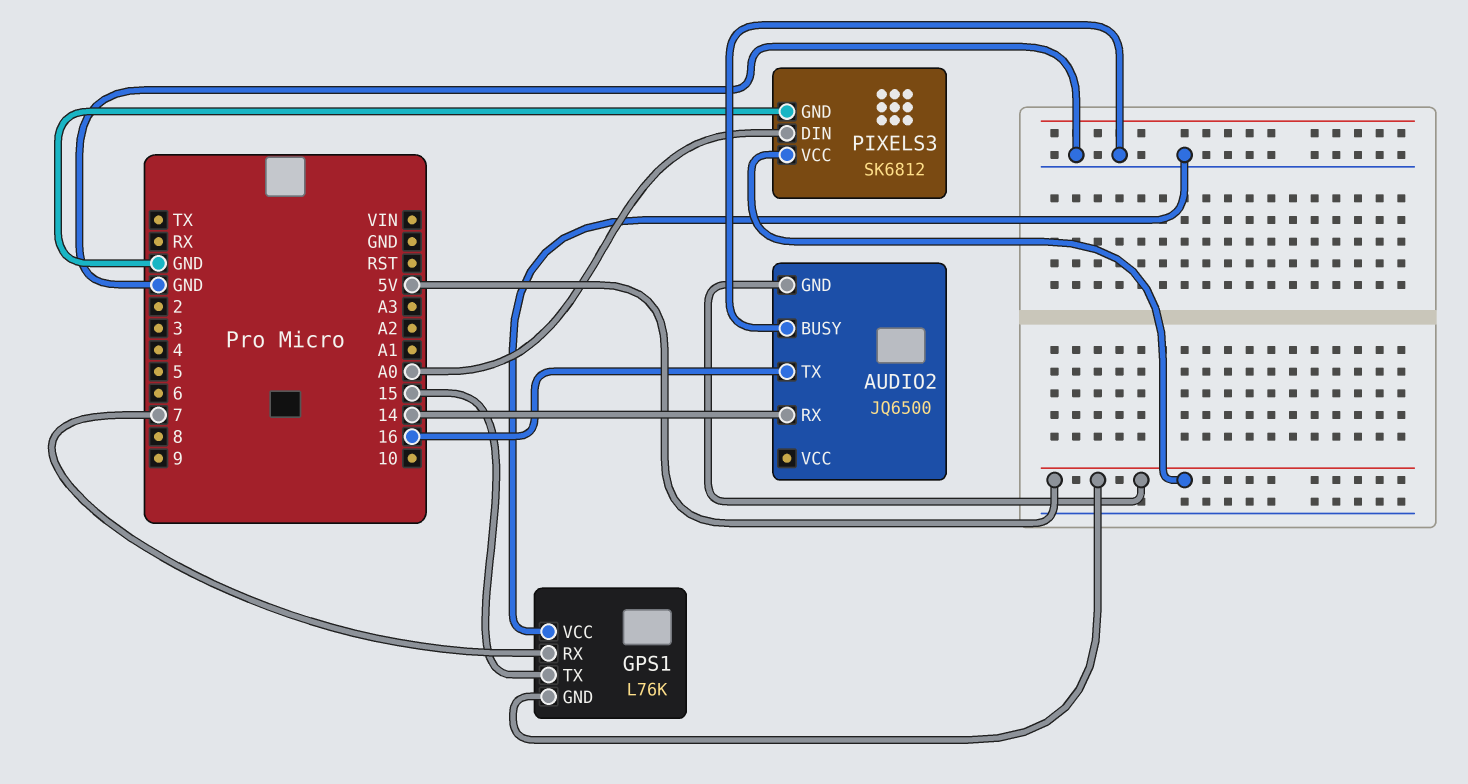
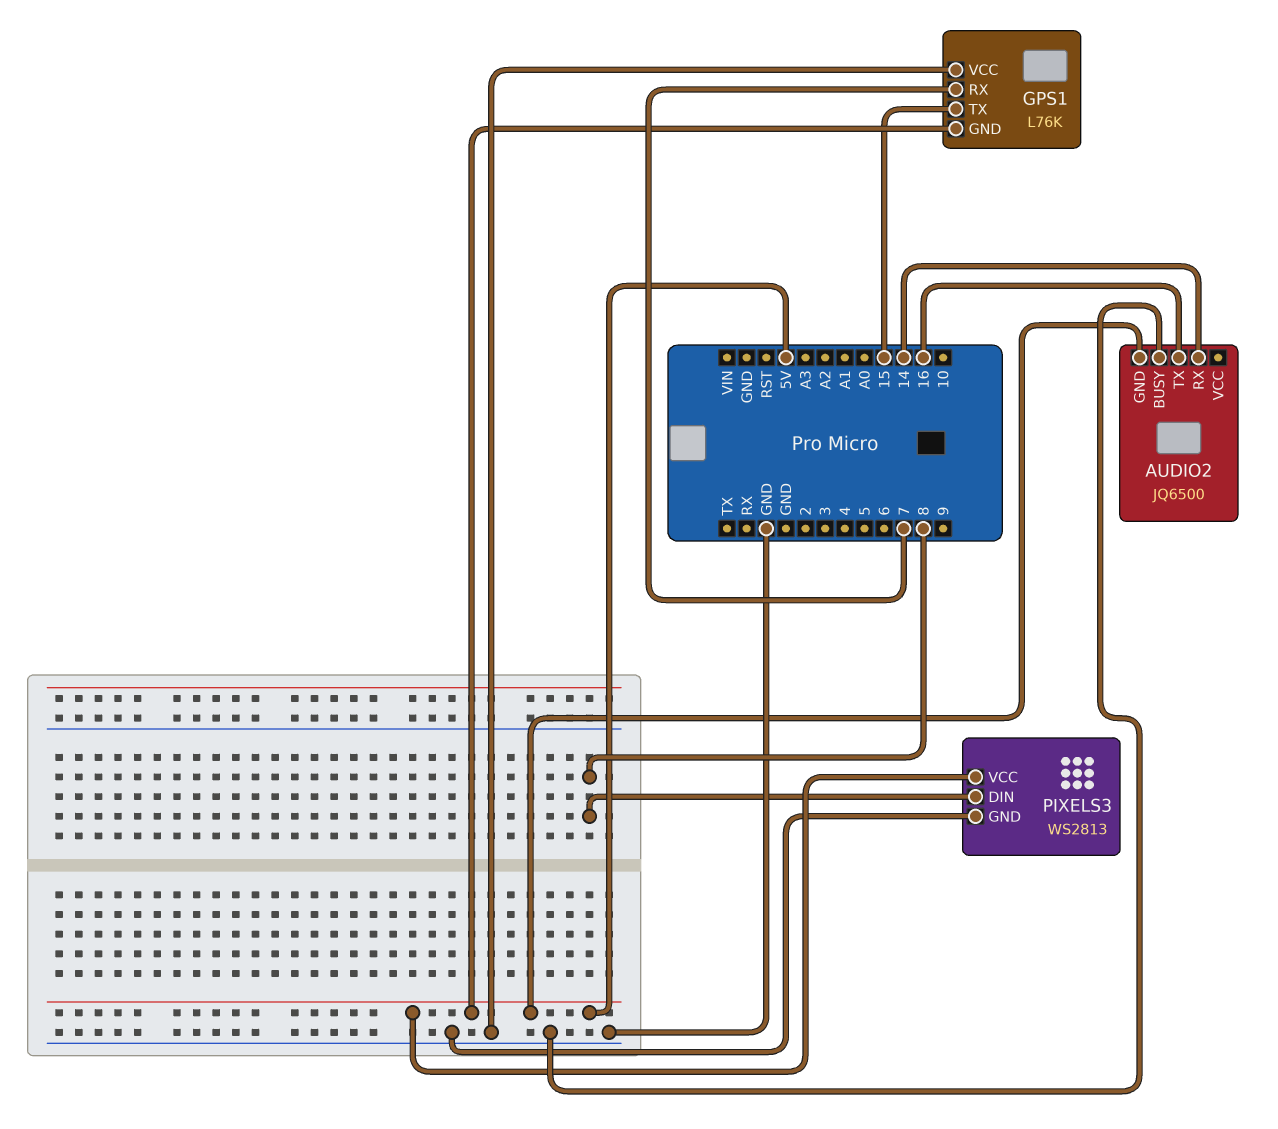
PIXELS3: SK6812 -> WS2813
PIXELS3 pin DIN: A0 -> 8

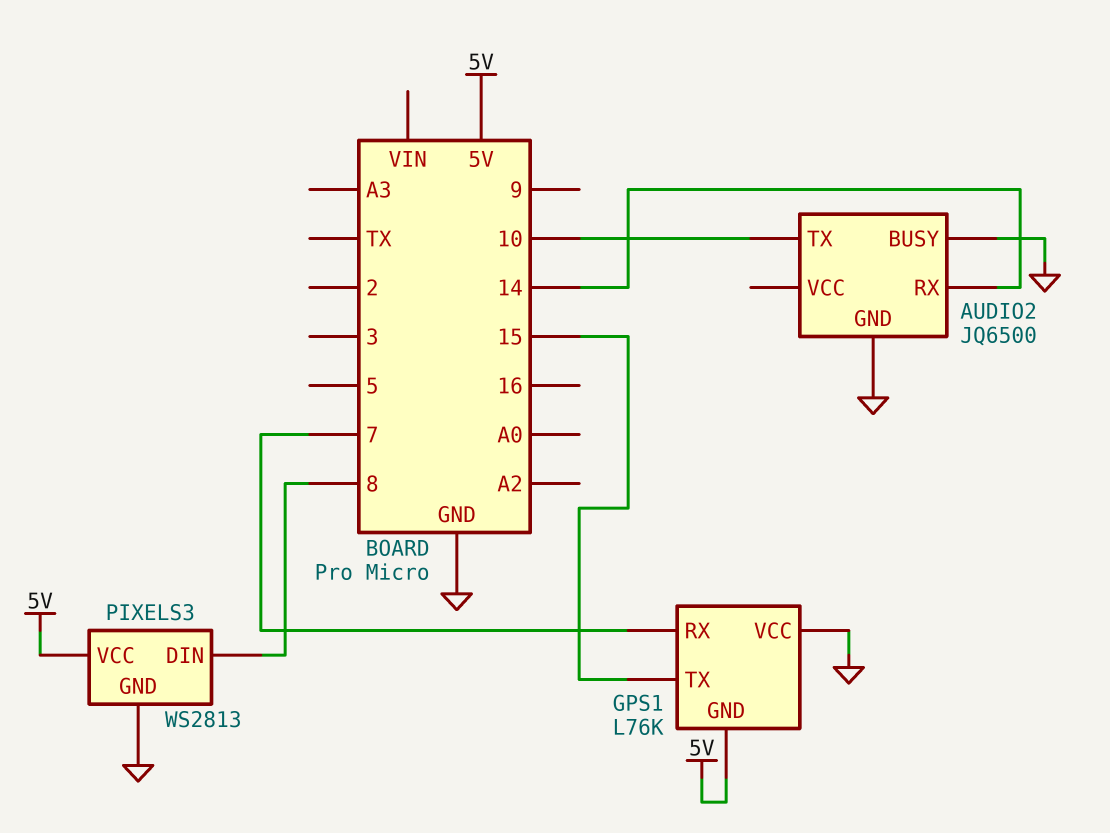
AUDIO2 pin GND: 5V -> GND
AUDIO2 pin TX: 16 -> 10

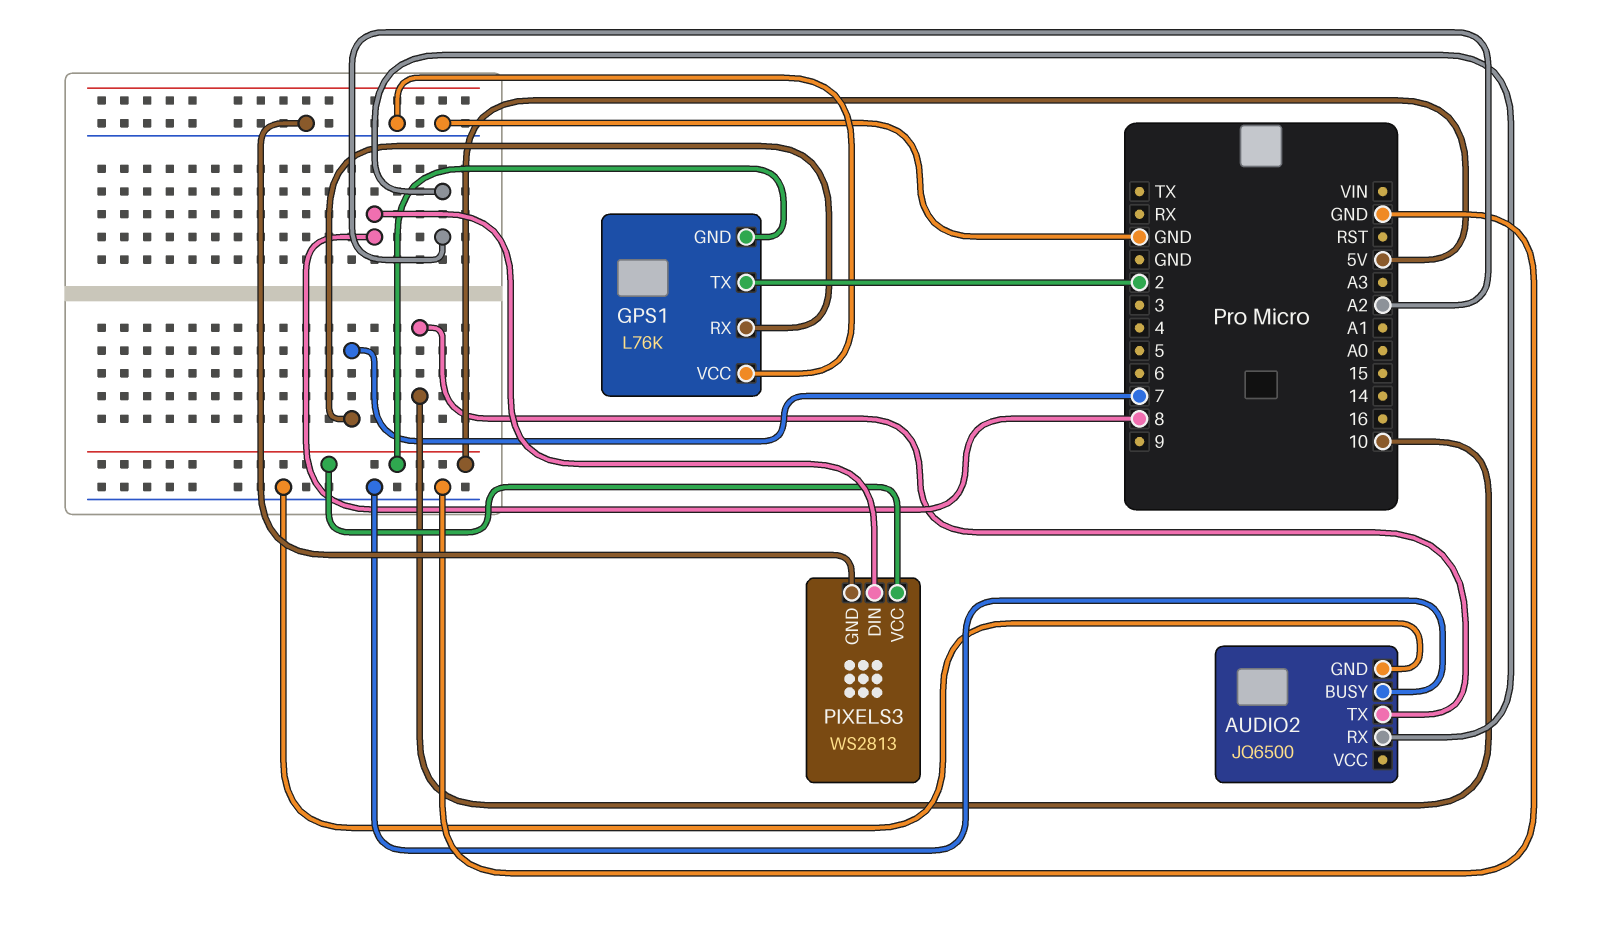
AUDIO2 pin RX: 14 -> A2
GPS1 pin TX: 15 -> 2

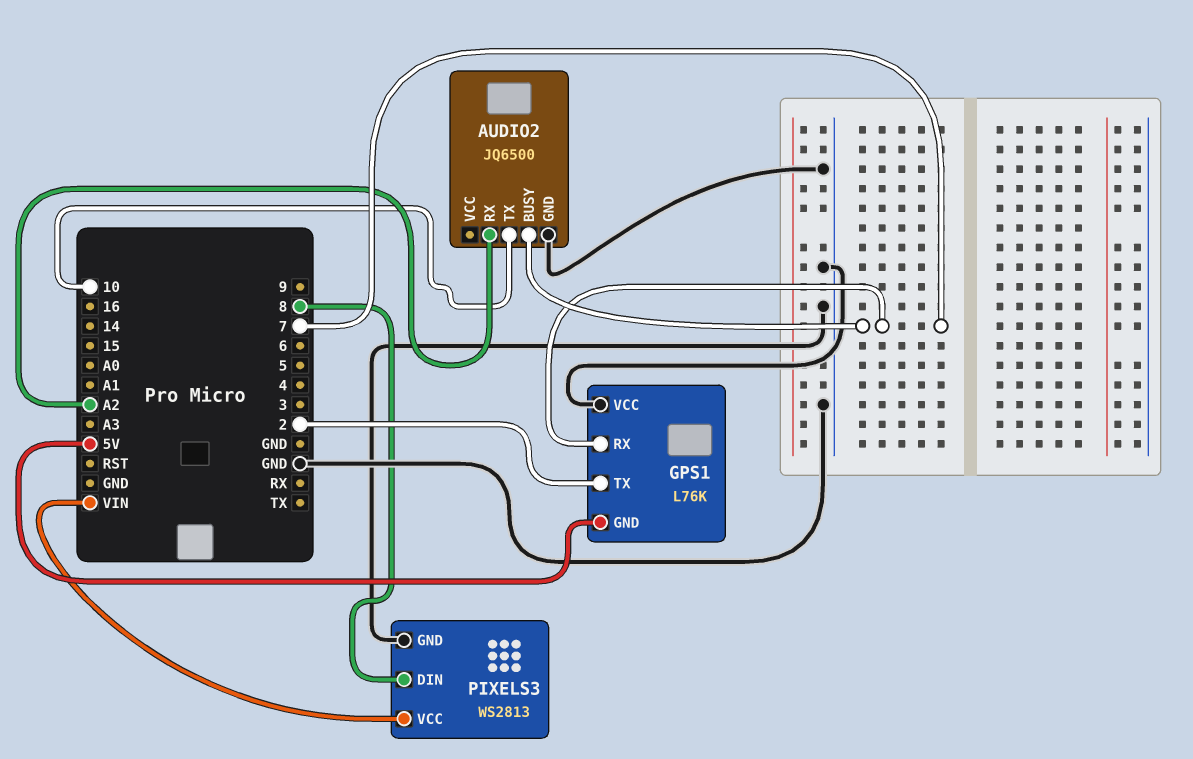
AUDIO2 pin BUSY: GND -> 7
PIXELS3 pin VCC: 5V -> VIN

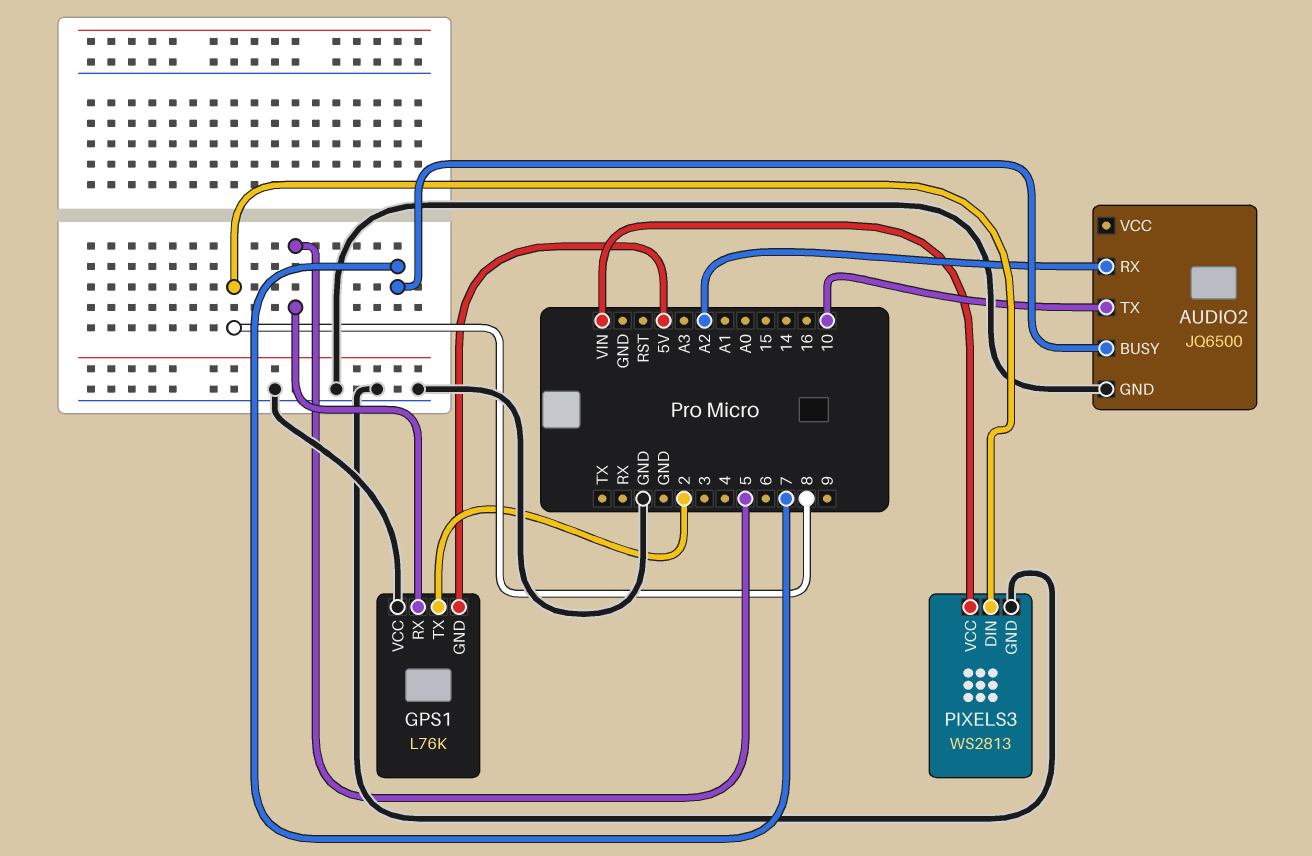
GPS1 pin RX: 7 -> 5

